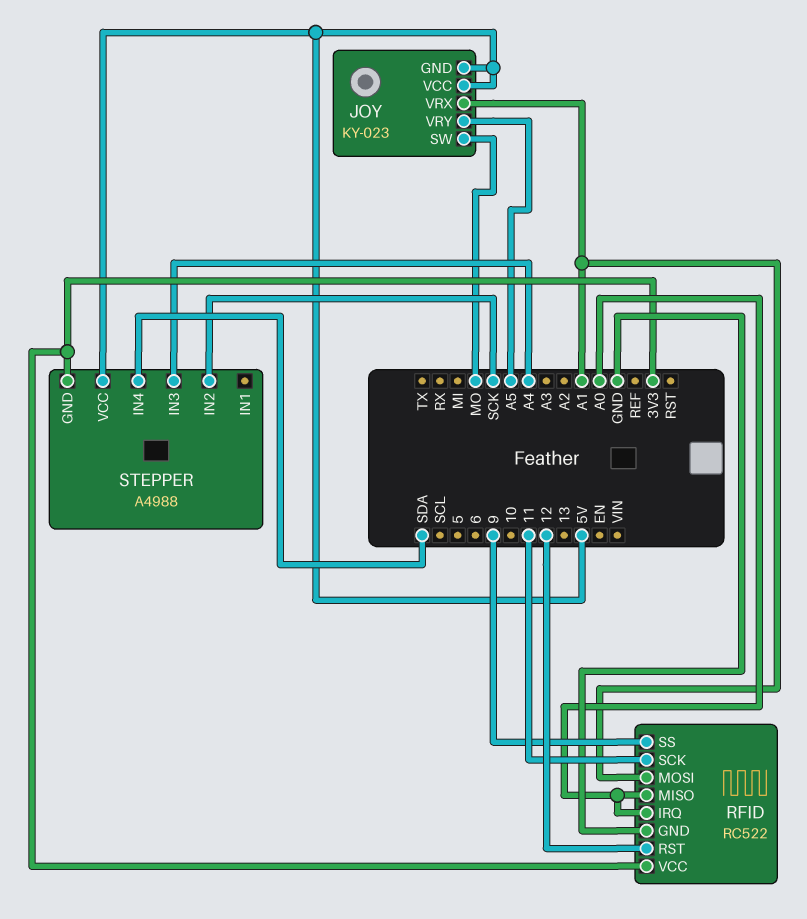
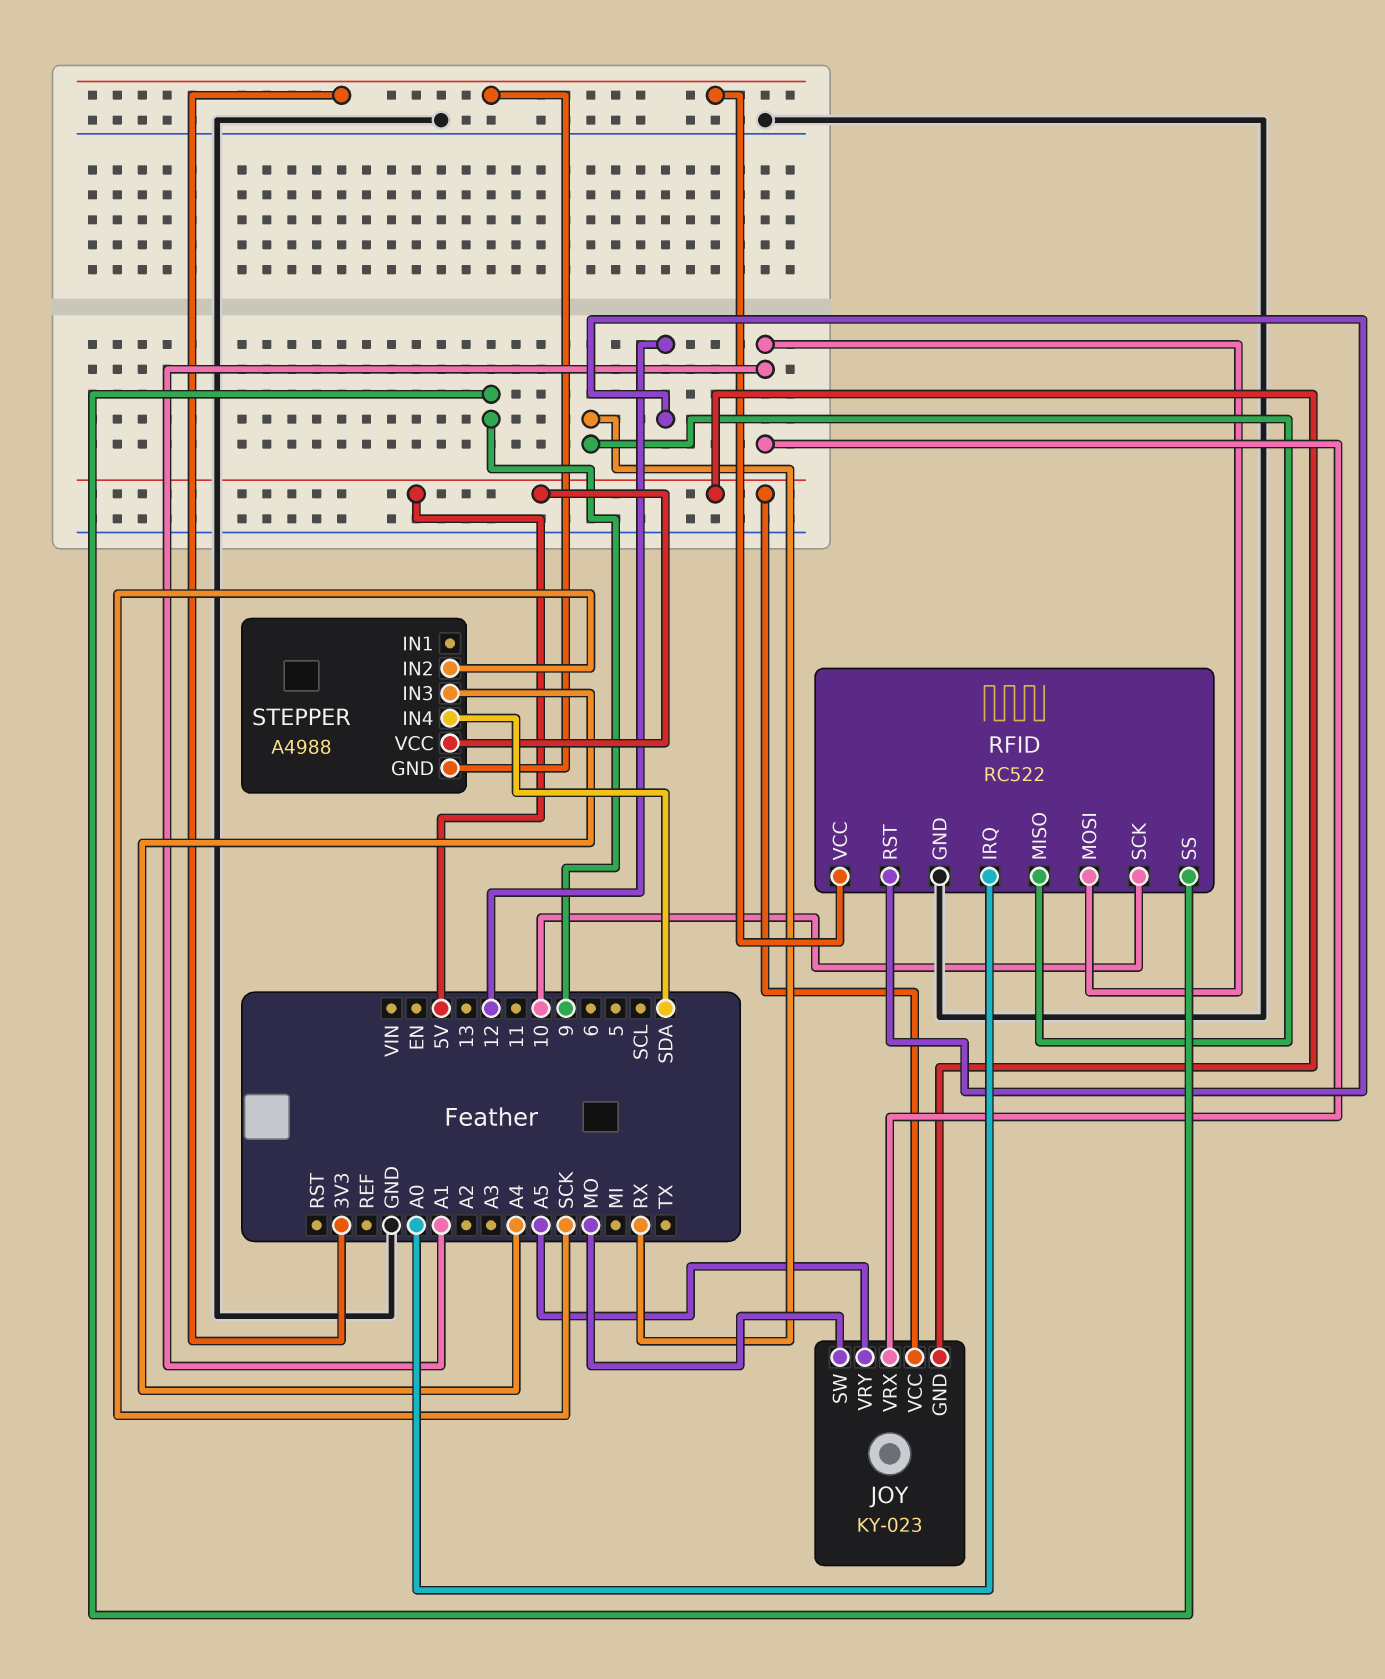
RFID pin MISO: A0 -> RX
RFID pin SCK: 11 -> 10

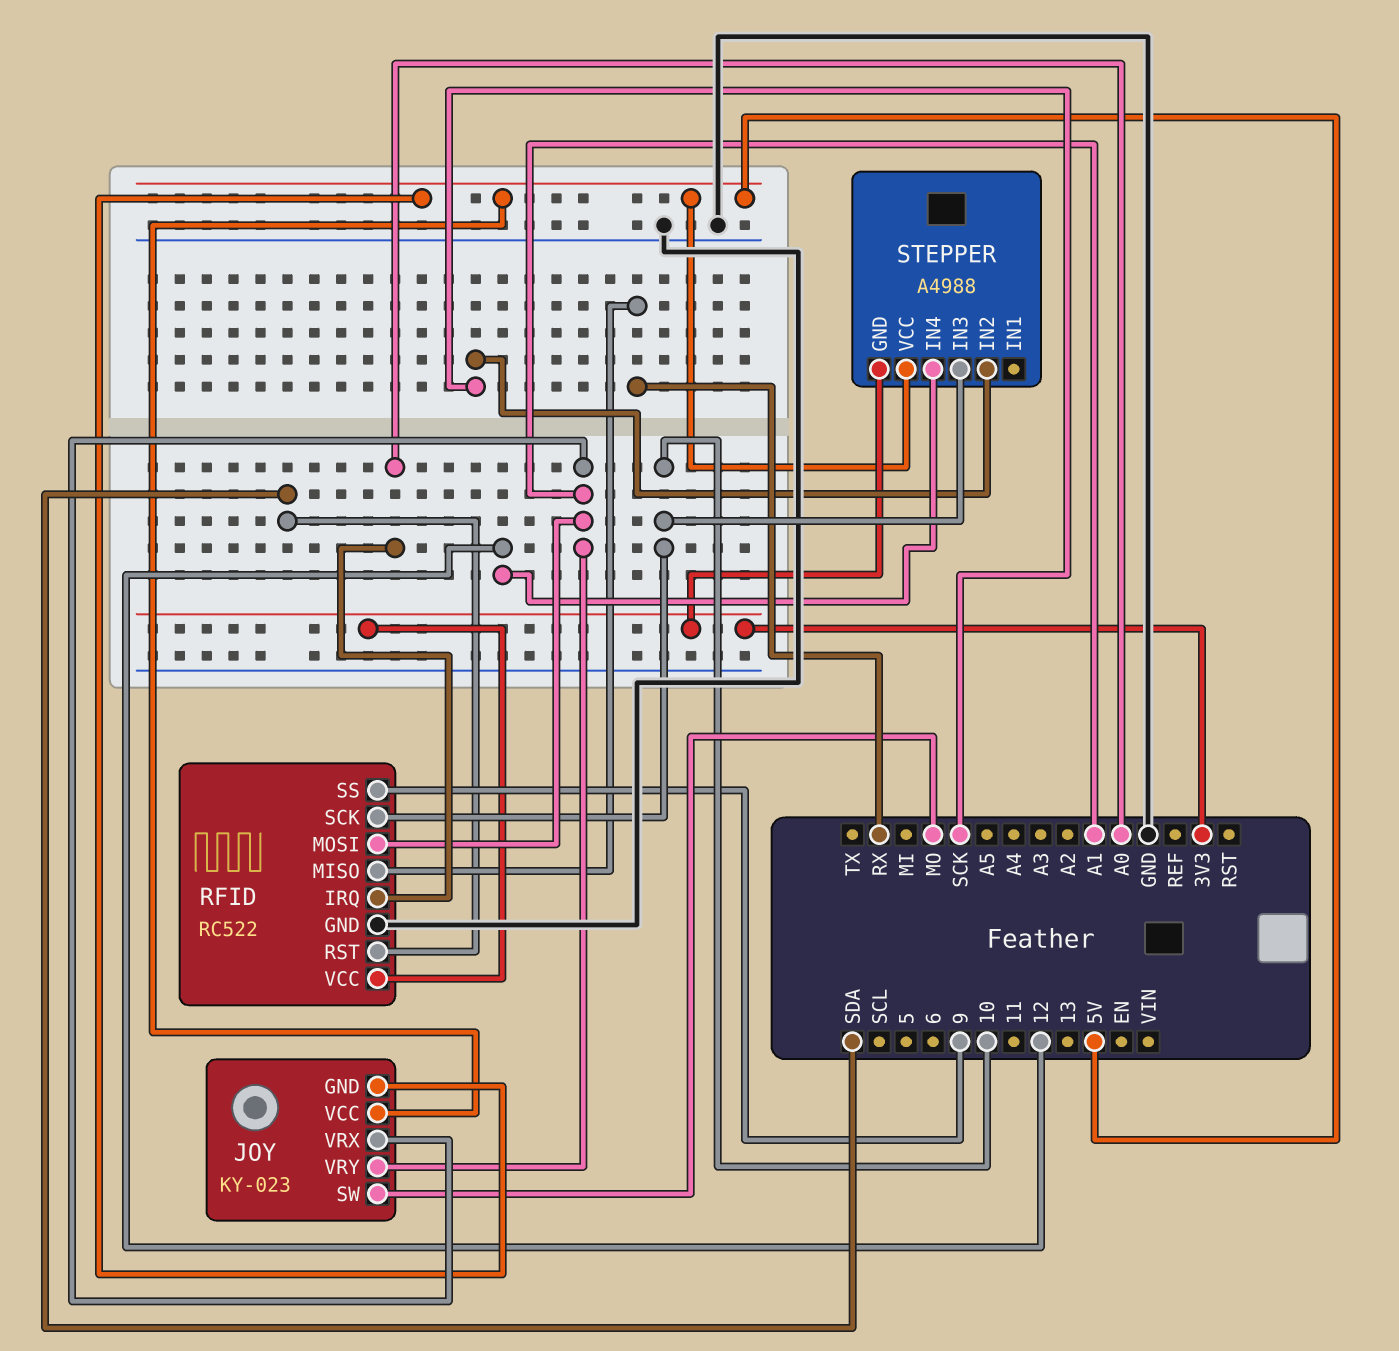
JOY pin VRY: A5 -> A1
RFID pin RST: 12 -> SDA
STEPPER pin IN3: A4 -> 10
STEPPER pin IN4: SDA -> 12

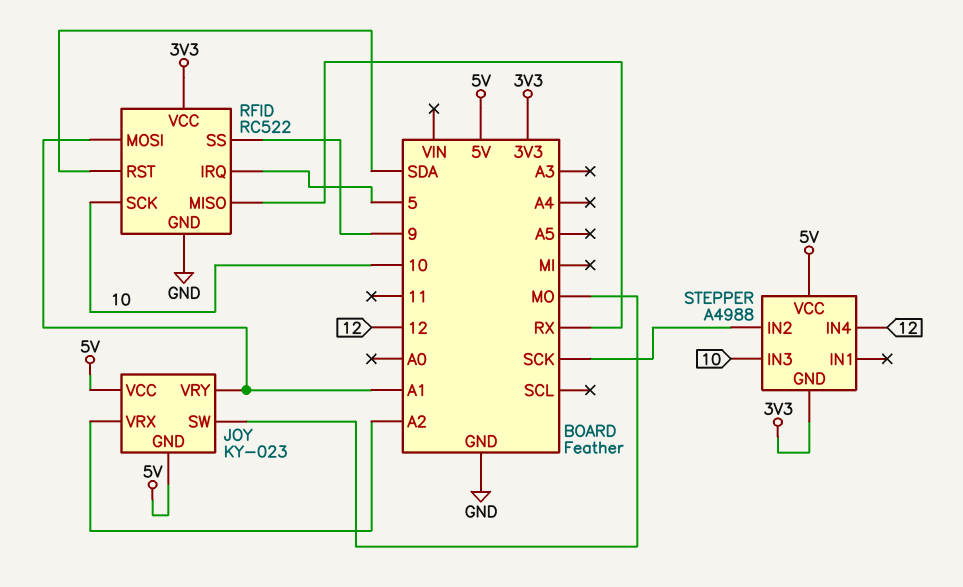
JOY pin VRX: A1 -> A2
RFID pin IRQ: A0 -> 5

